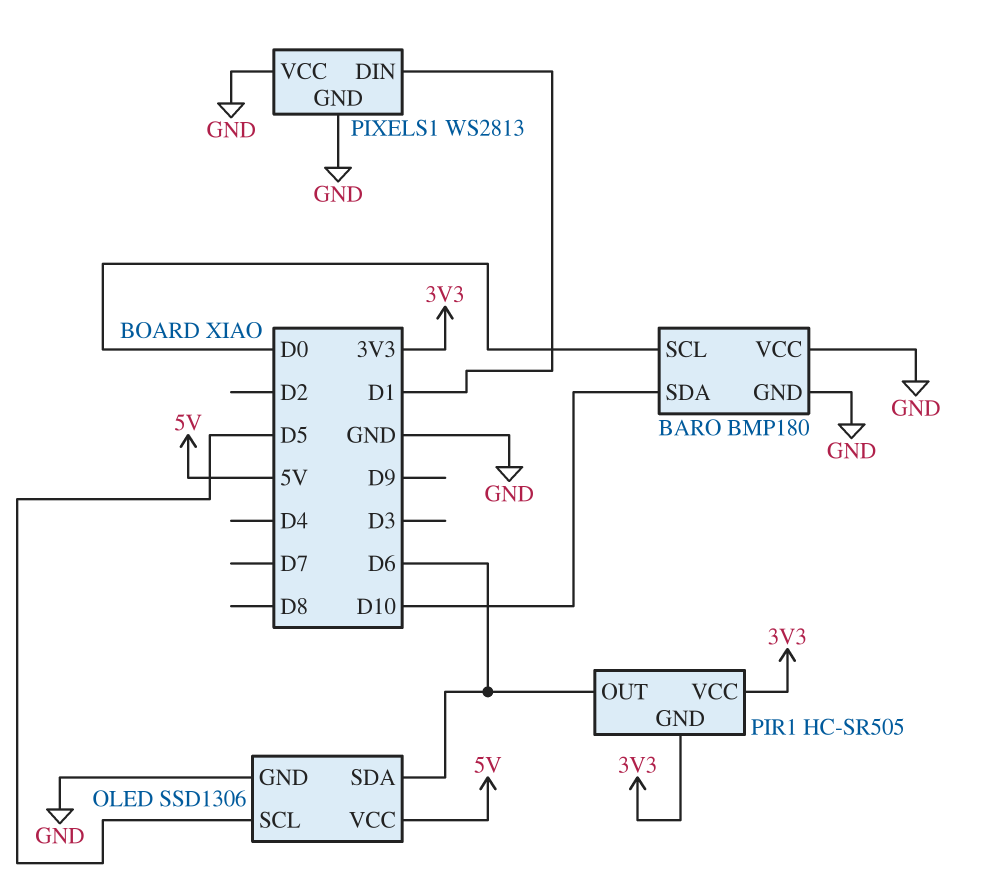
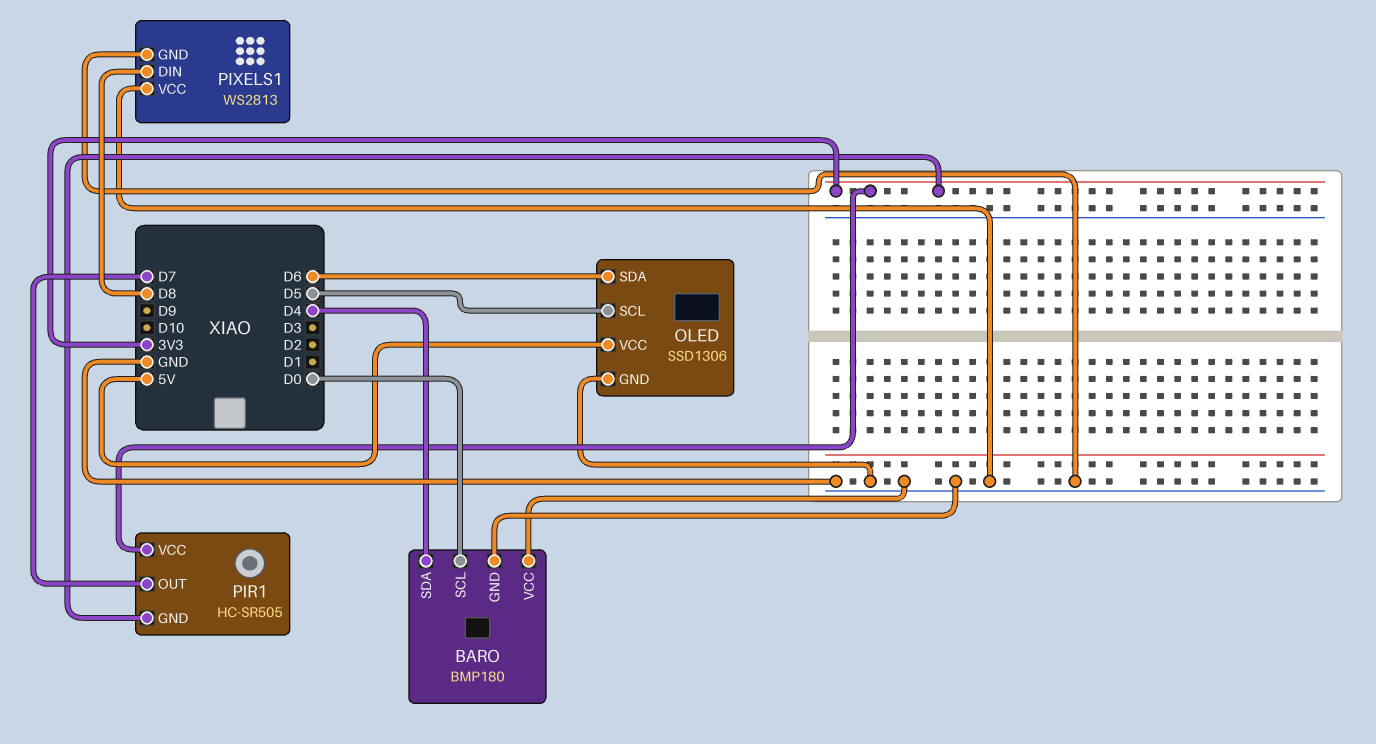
BARO pin SDA: D10 -> D4
PIR1 pin OUT: D6 -> D7
PIXELS1 pin DIN: D1 -> D8

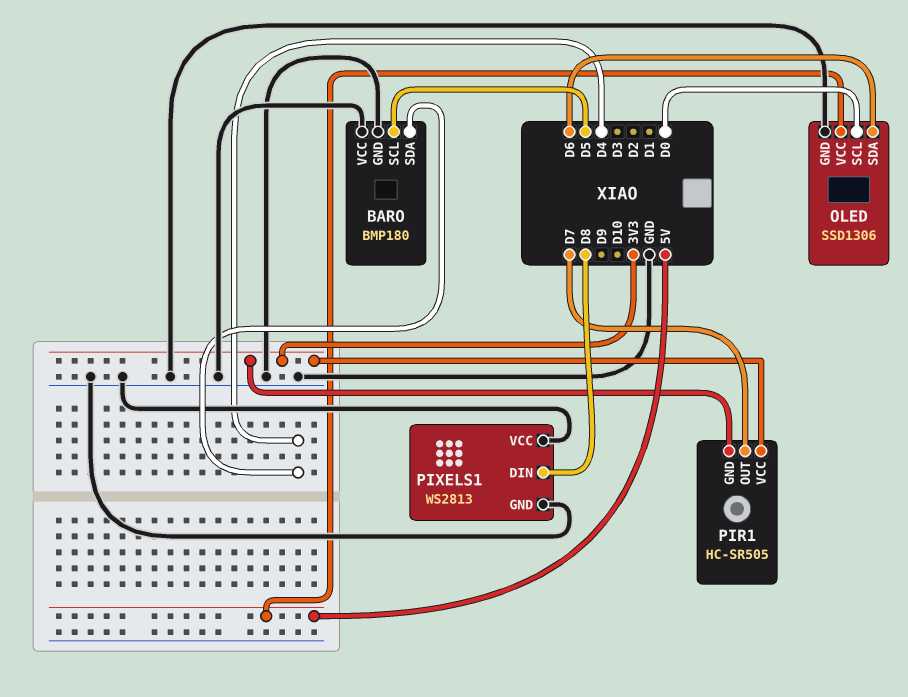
BARO pin SCL: D0 -> D5
OLED pin SCL: D5 -> D0

